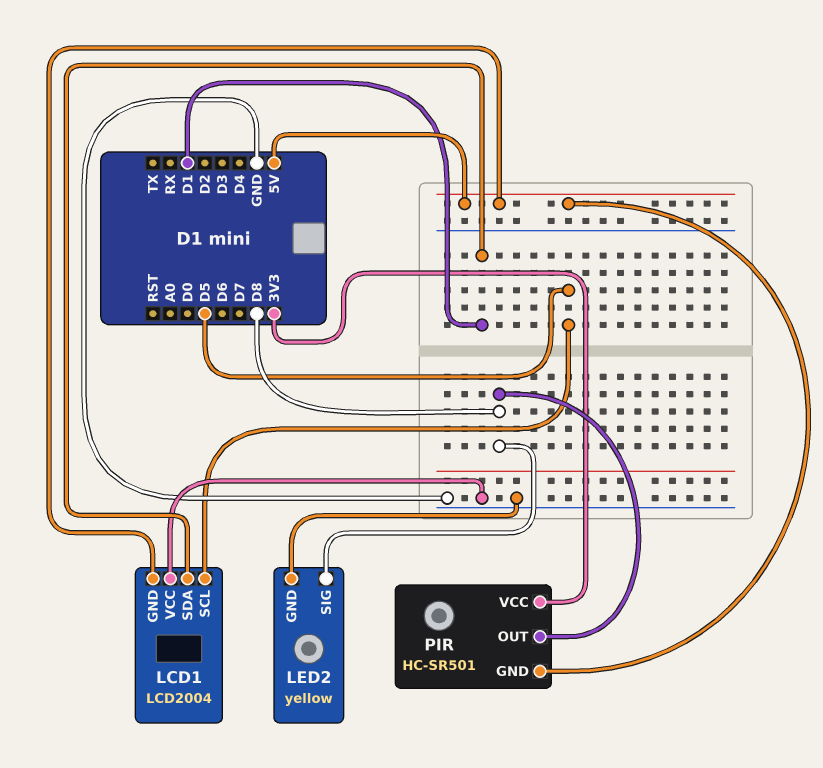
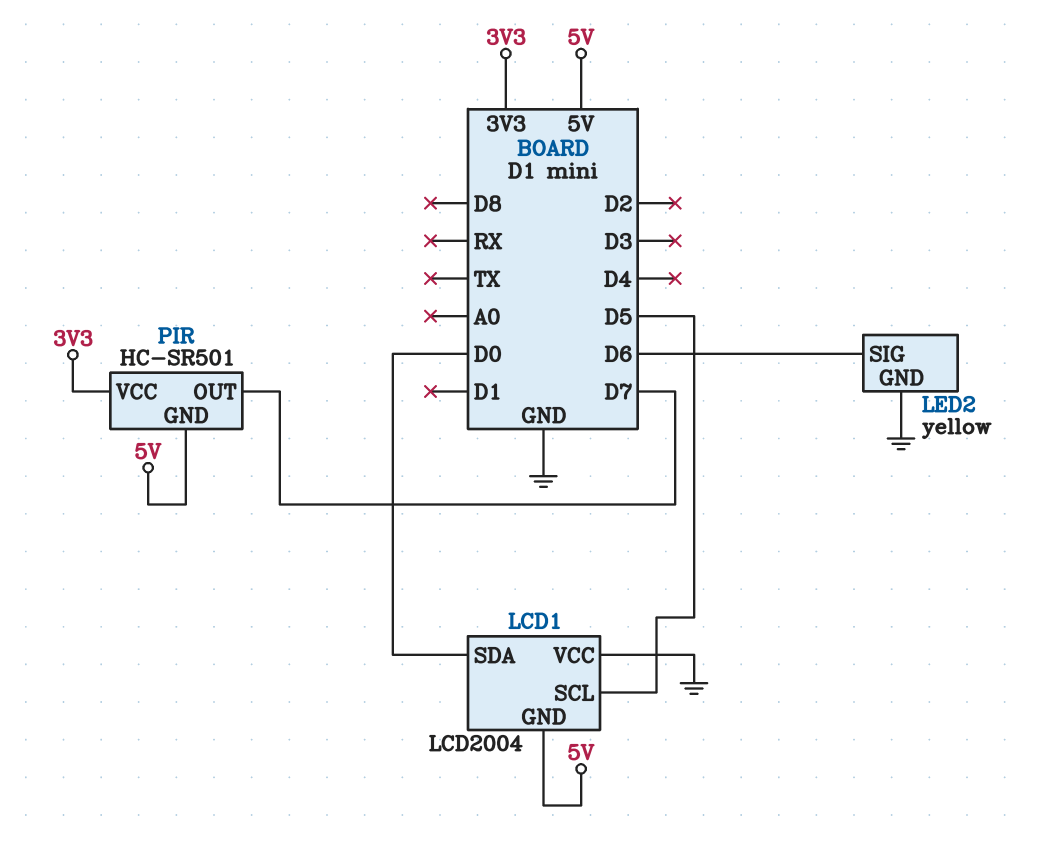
LCD1 pin SDA: D1 -> D0
LED2 pin SIG: D8 -> D6
PIR pin OUT: D8 -> D7

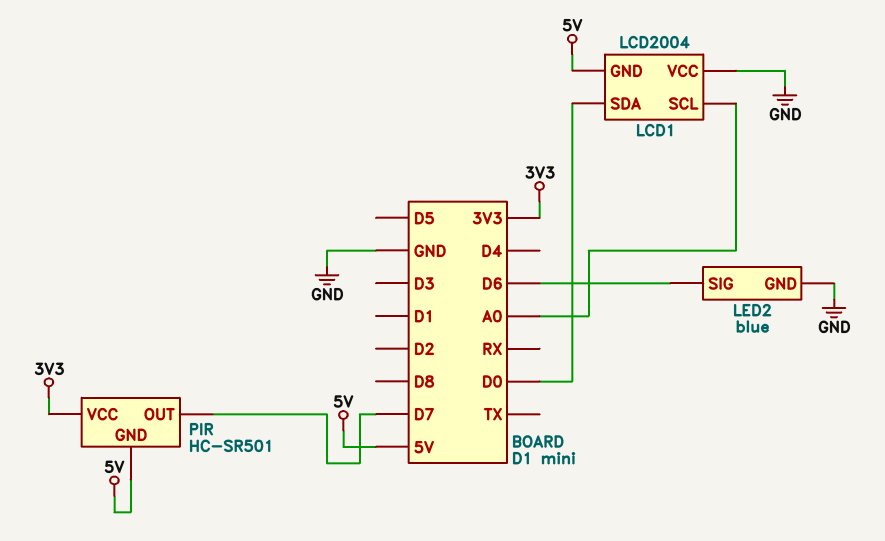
LCD1 pin SCL: D5 -> A0
LED2: yellow -> blue

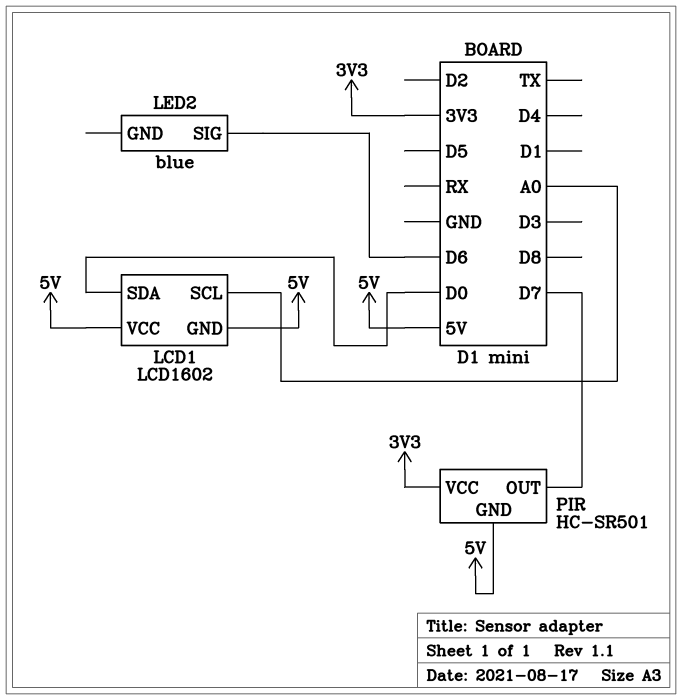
LCD1: LCD2004 -> LCD1602
LCD1 pin VCC: GND -> 5V
LED2 pin GND: GND -> none

